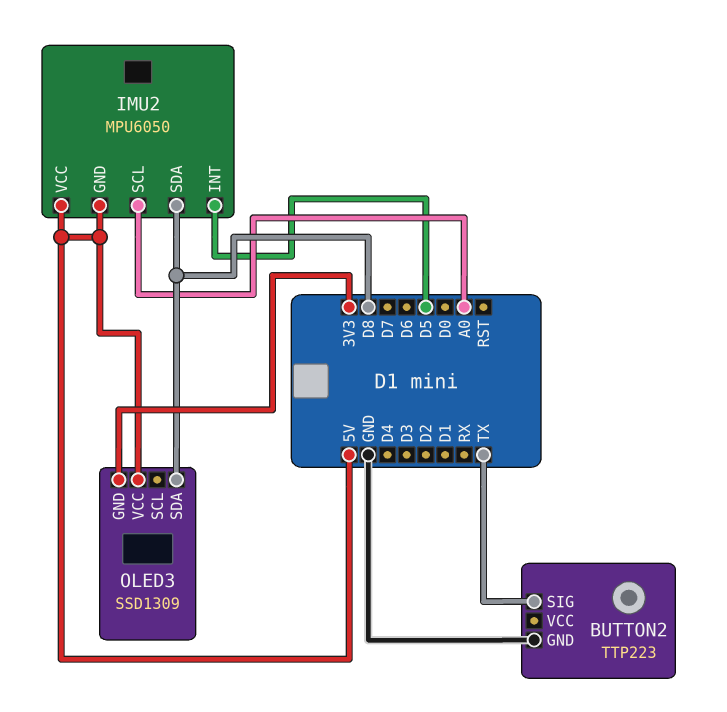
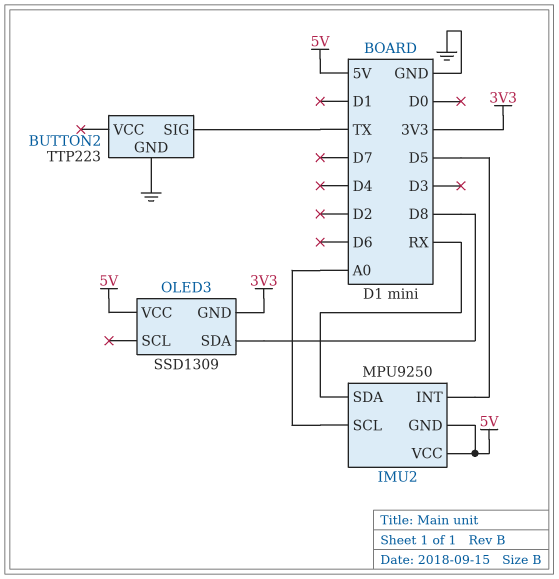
IMU2: MPU6050 -> MPU9250
IMU2 pin SDA: D8 -> RX

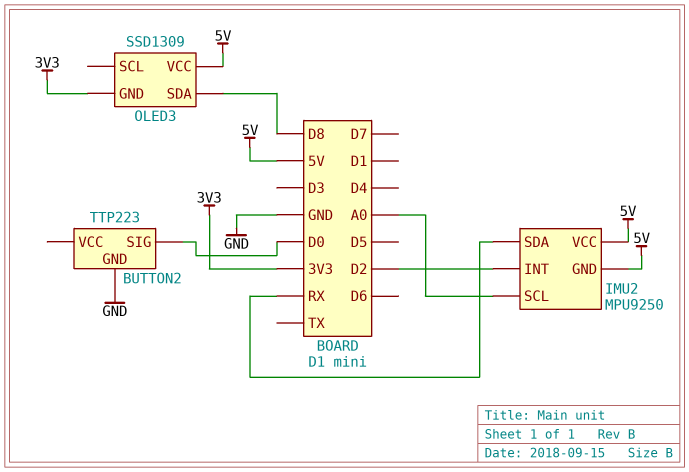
BUTTON2 pin SIG: TX -> D0
IMU2 pin INT: D5 -> D2

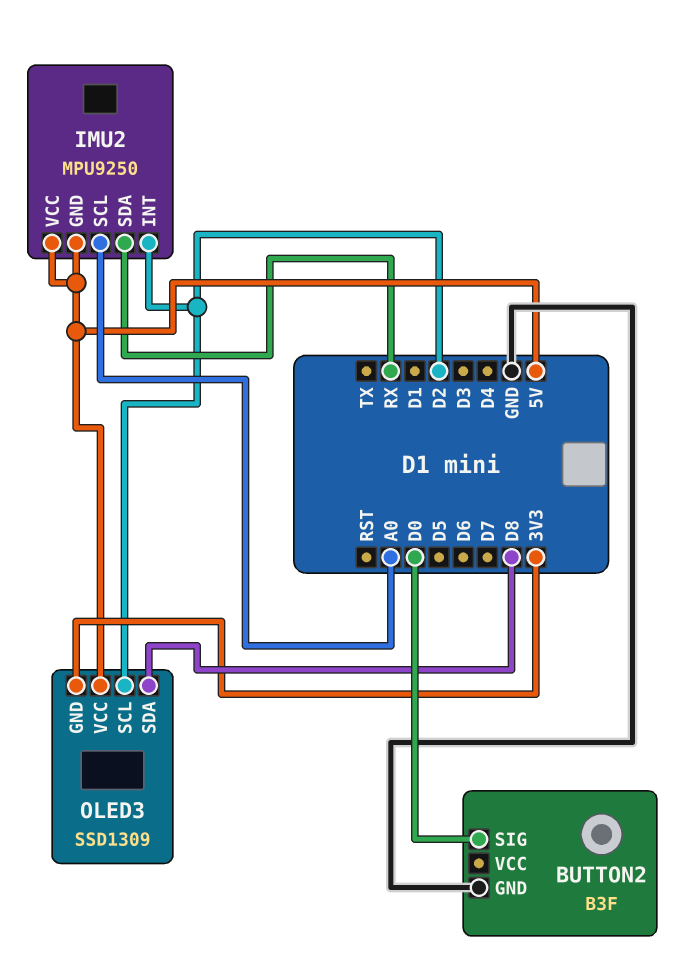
BUTTON2: TTP223 -> B3F
OLED3 pin SCL: none -> D2

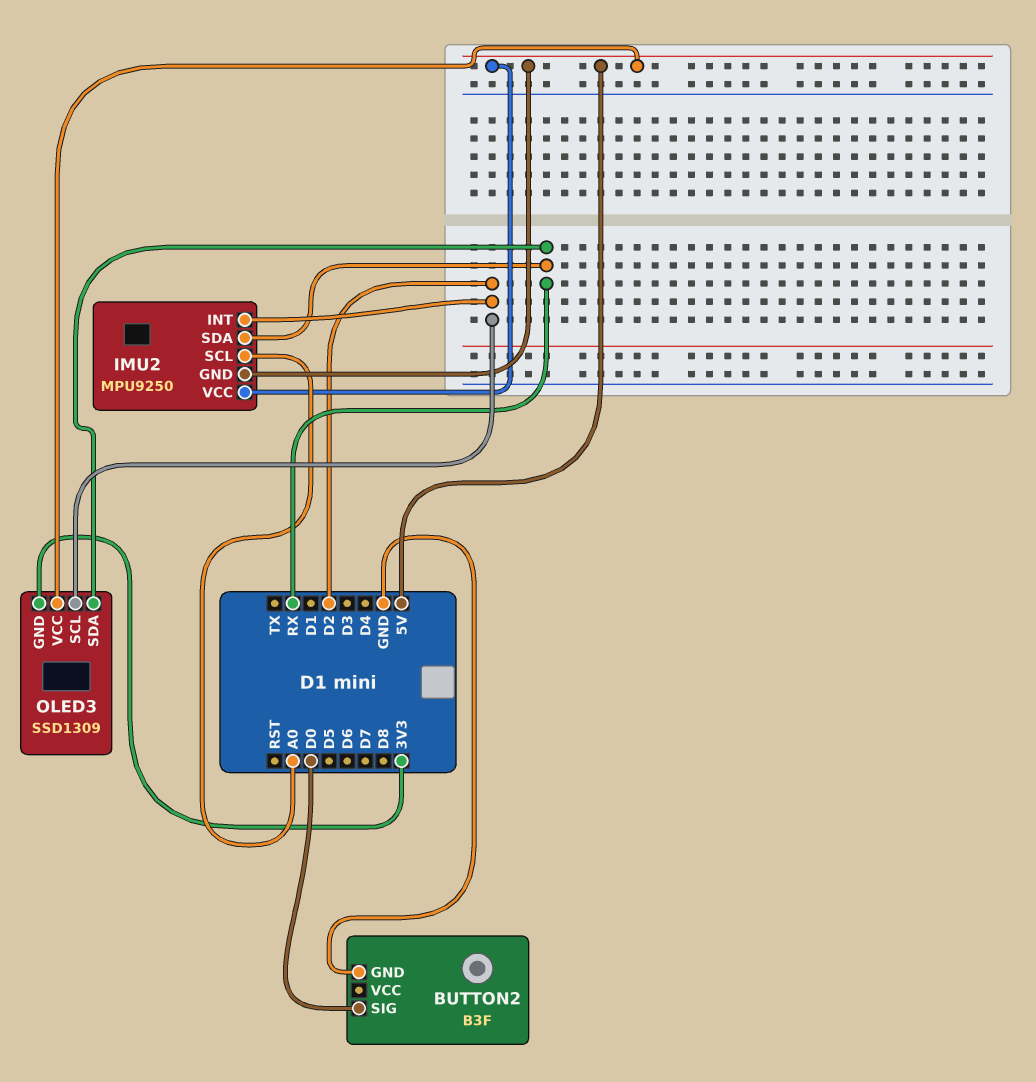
OLED3 pin SDA: D8 -> RX

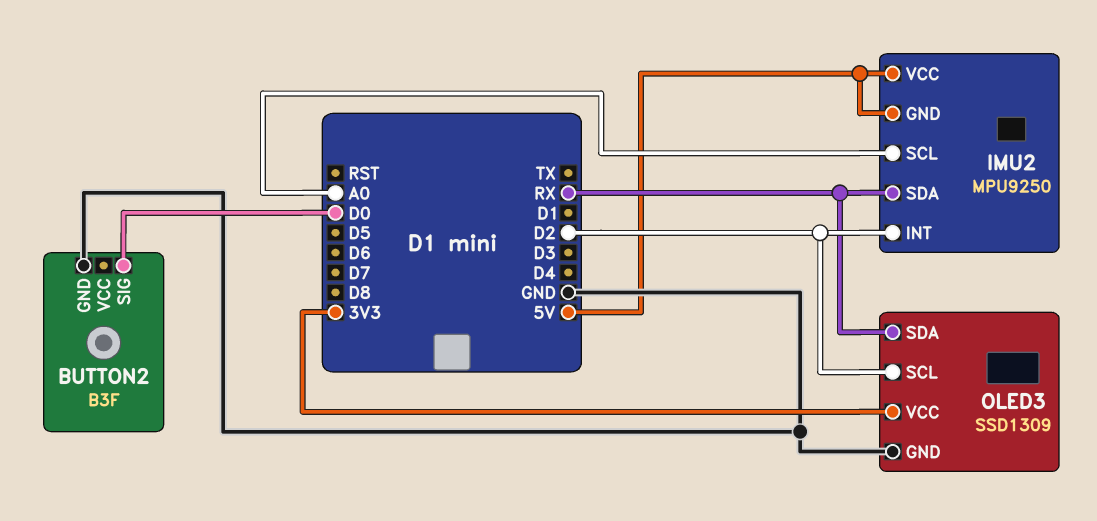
OLED3 pin GND: 3V3 -> GND
OLED3 pin VCC: 5V -> 3V3

